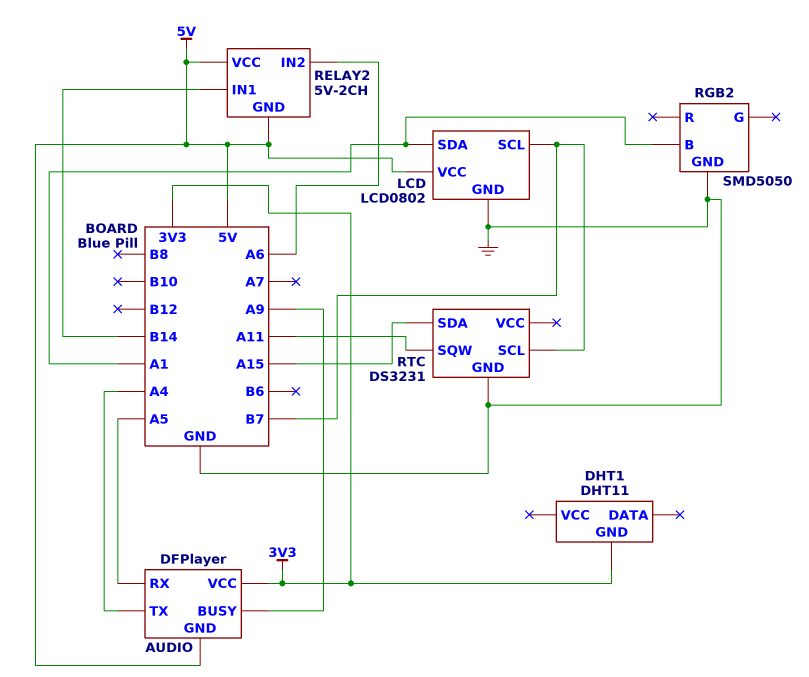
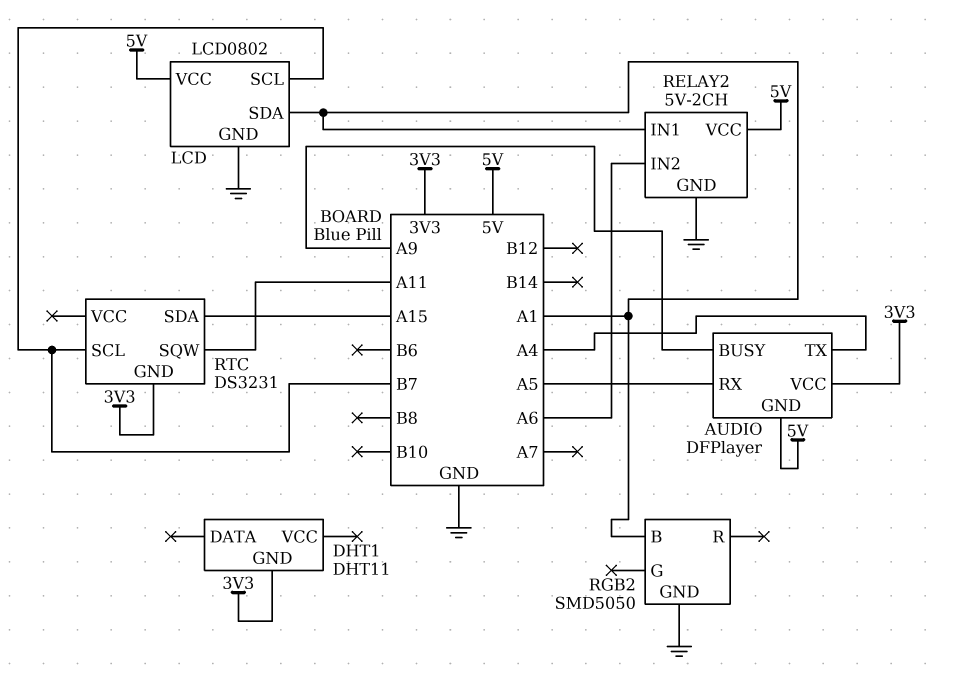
RELAY2 pin GND: 5V -> GND
RELAY2 pin IN1: B14 -> A1
RTC pin GND: GND -> 3V3

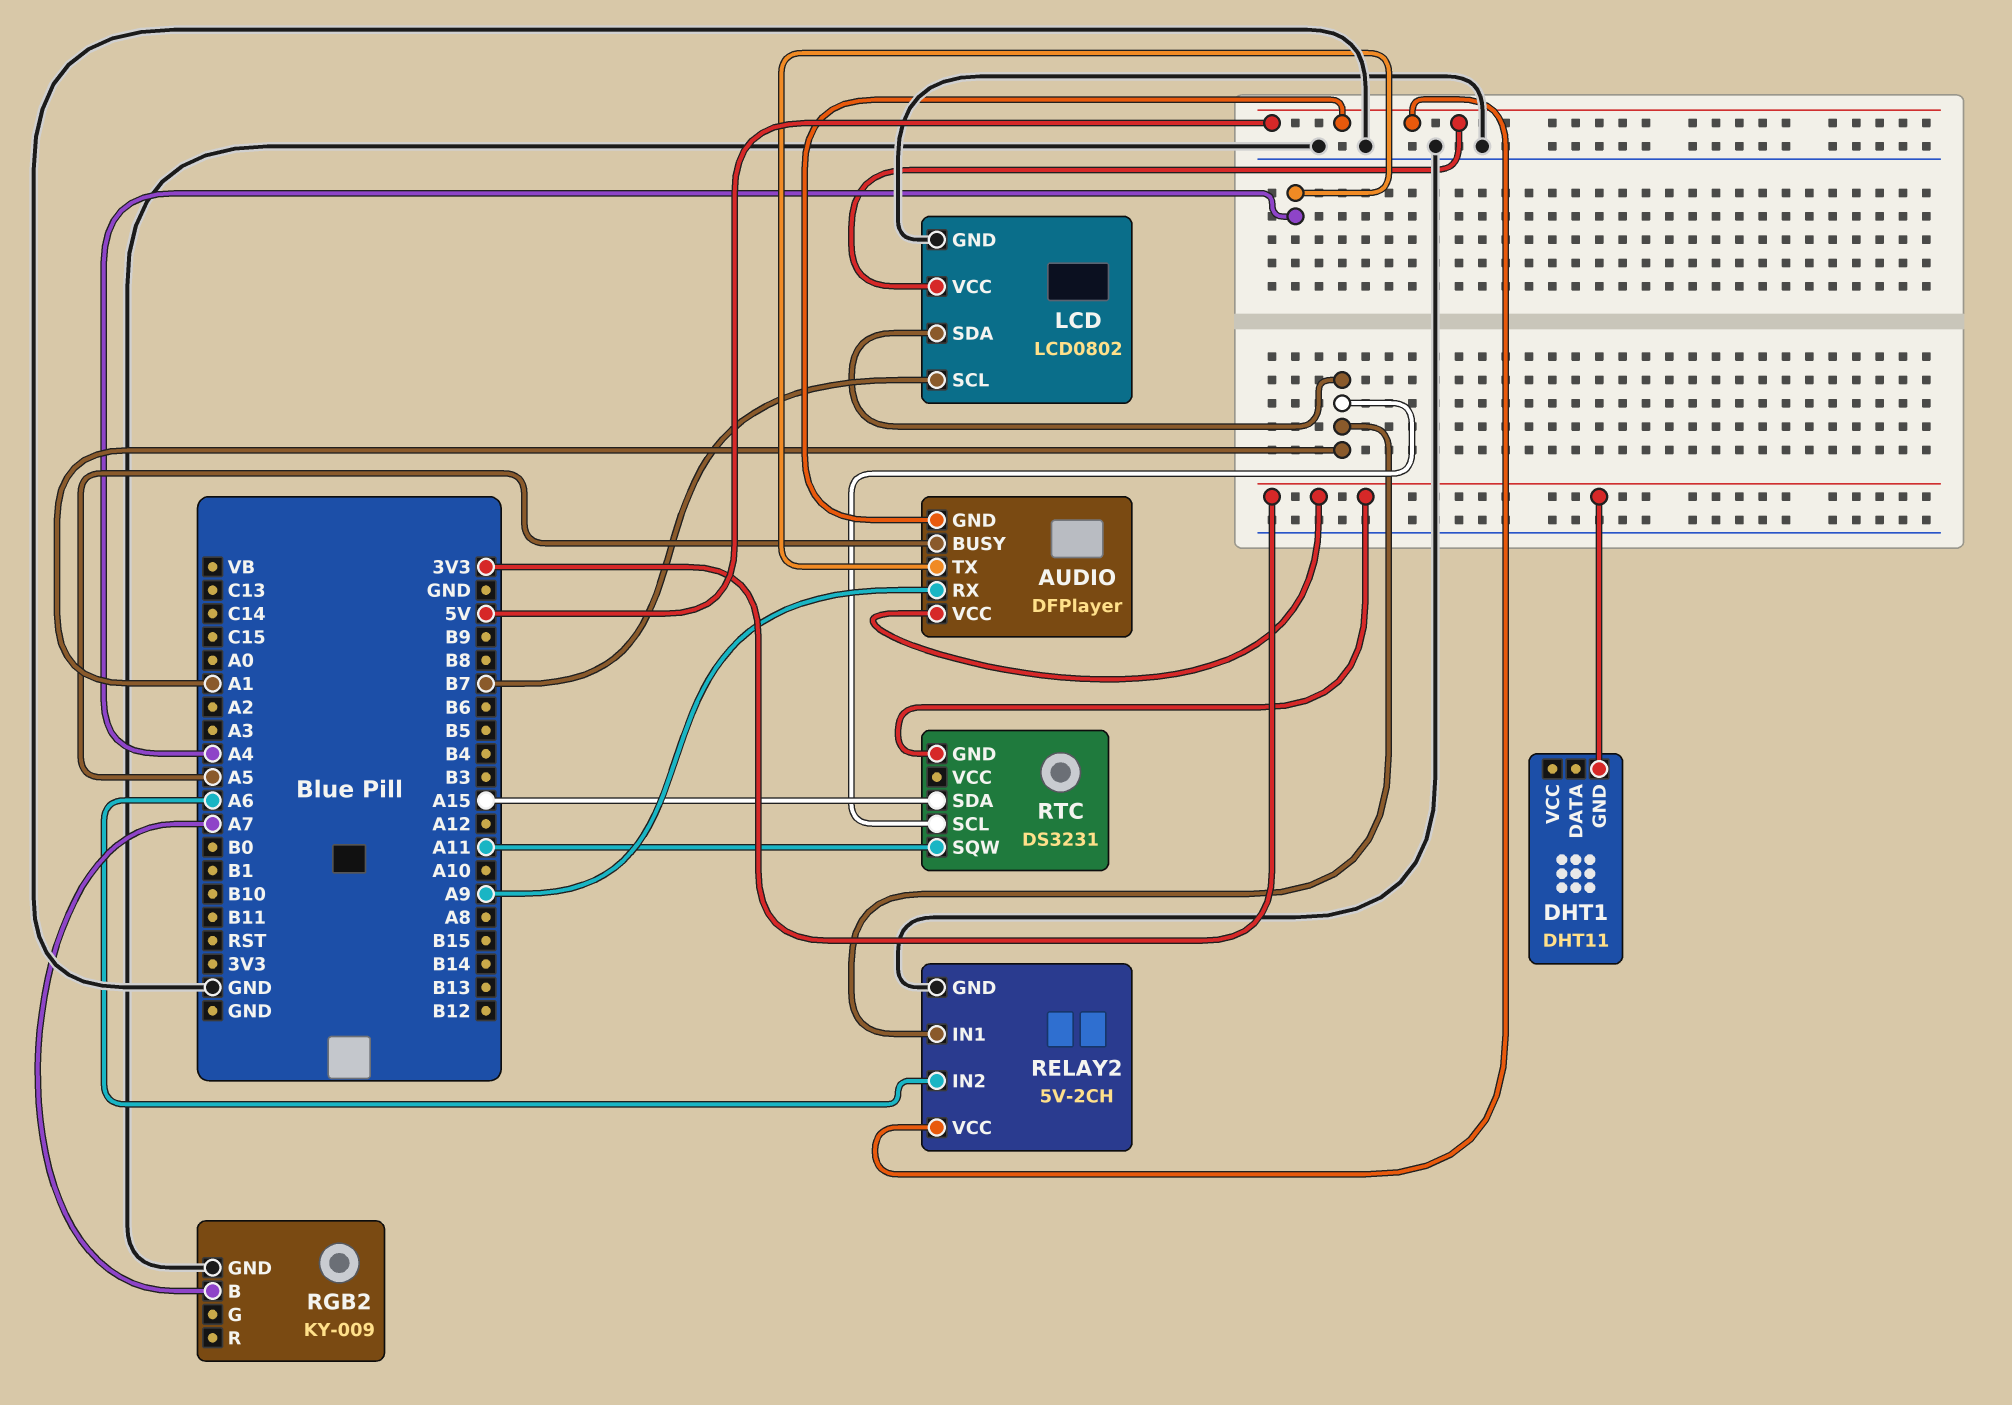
AUDIO pin BUSY: A9 -> A5
AUDIO pin RX: A5 -> A9
RGB2: SMD5050 -> KY-009
RGB2 pin B: A1 -> A7
RTC pin SCL: B7 -> A1

